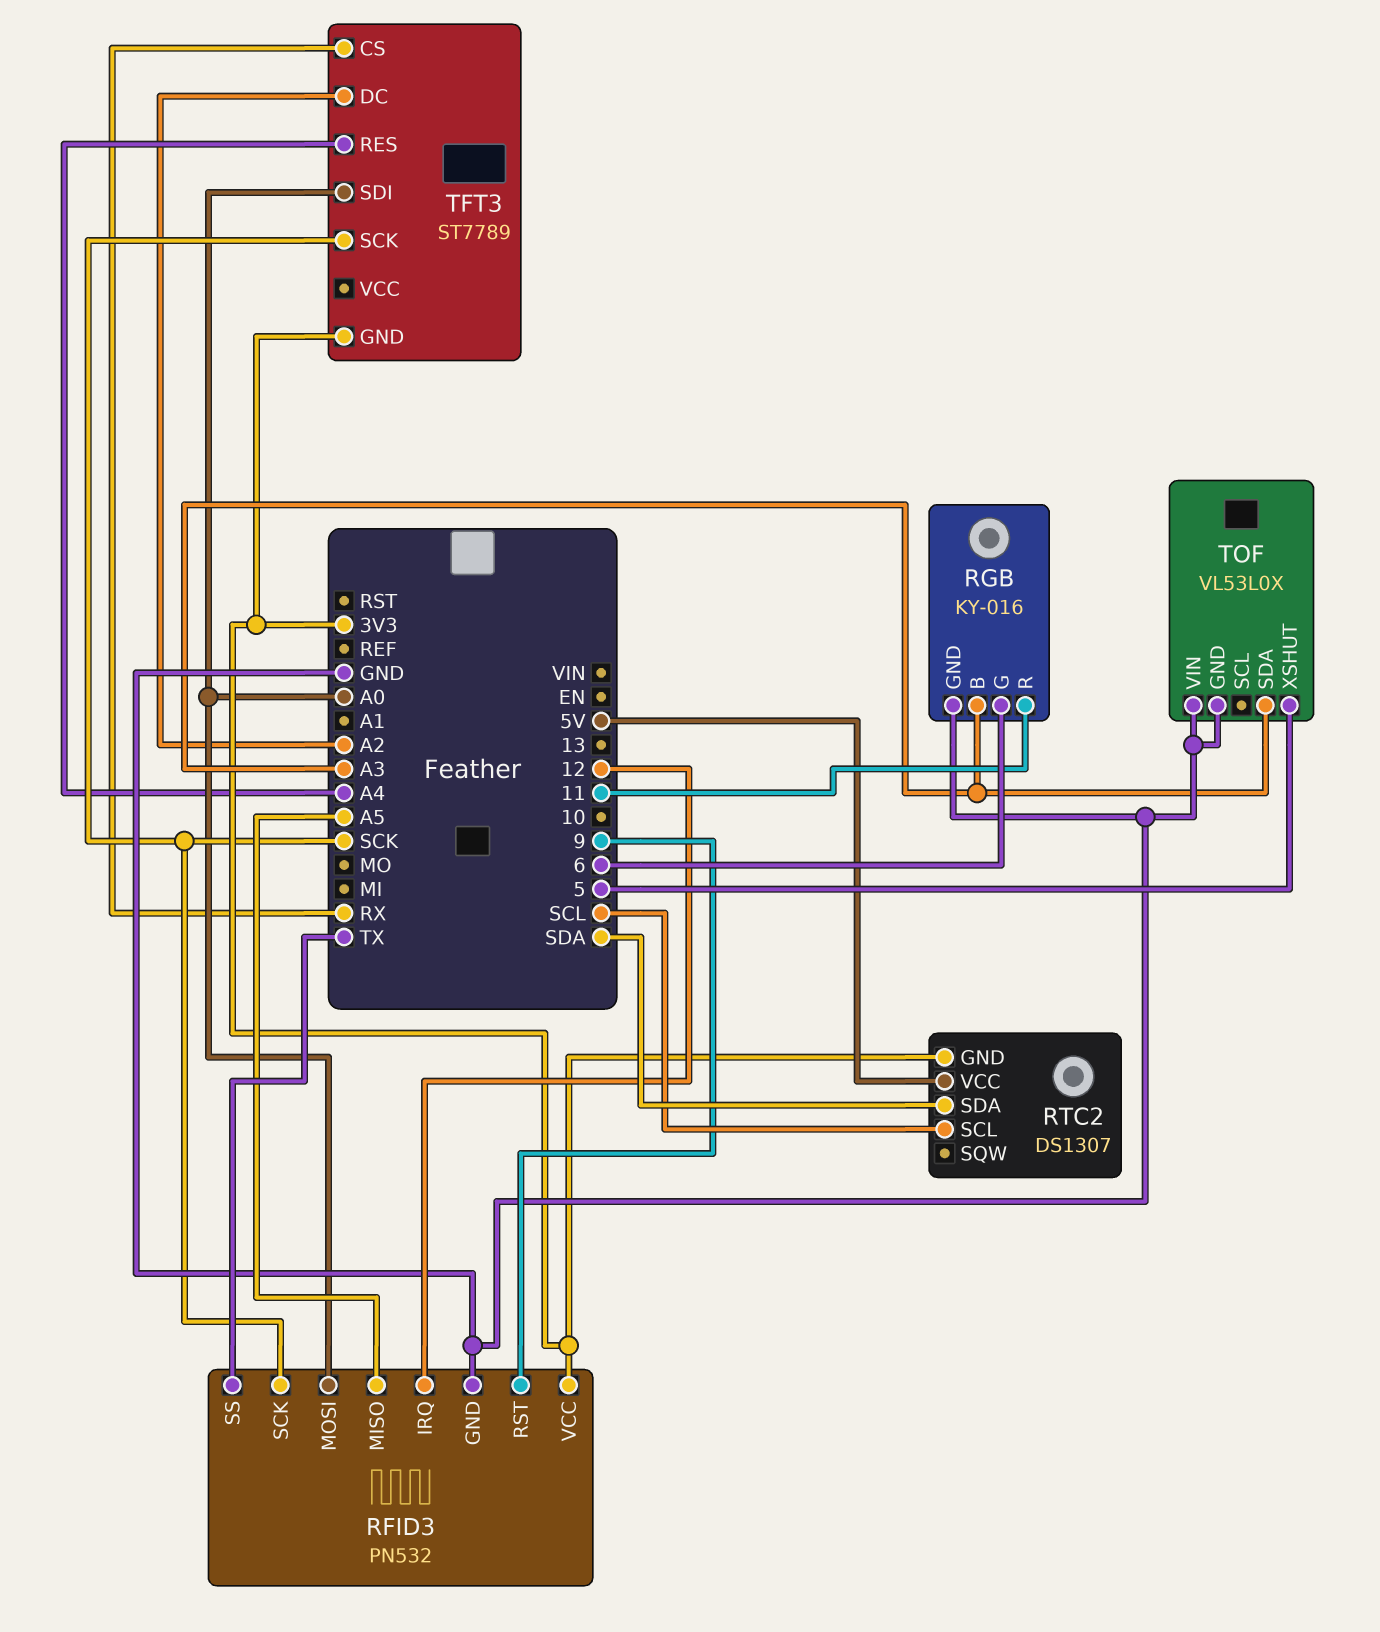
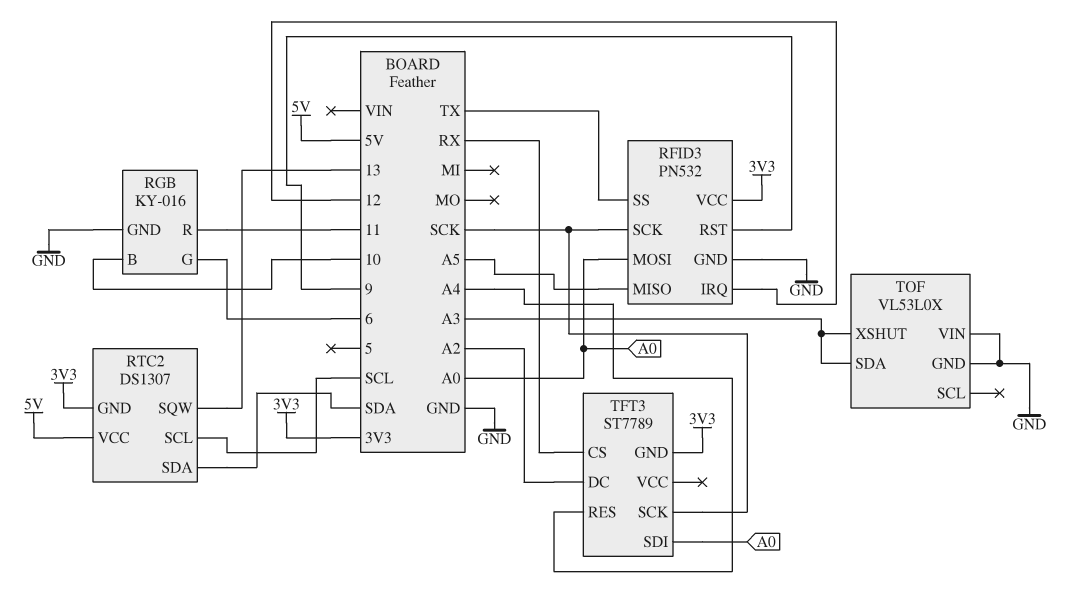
RGB pin B: A3 -> 10
RTC2 pin SQW: none -> 13
TOF pin XSHUT: 5 -> A3

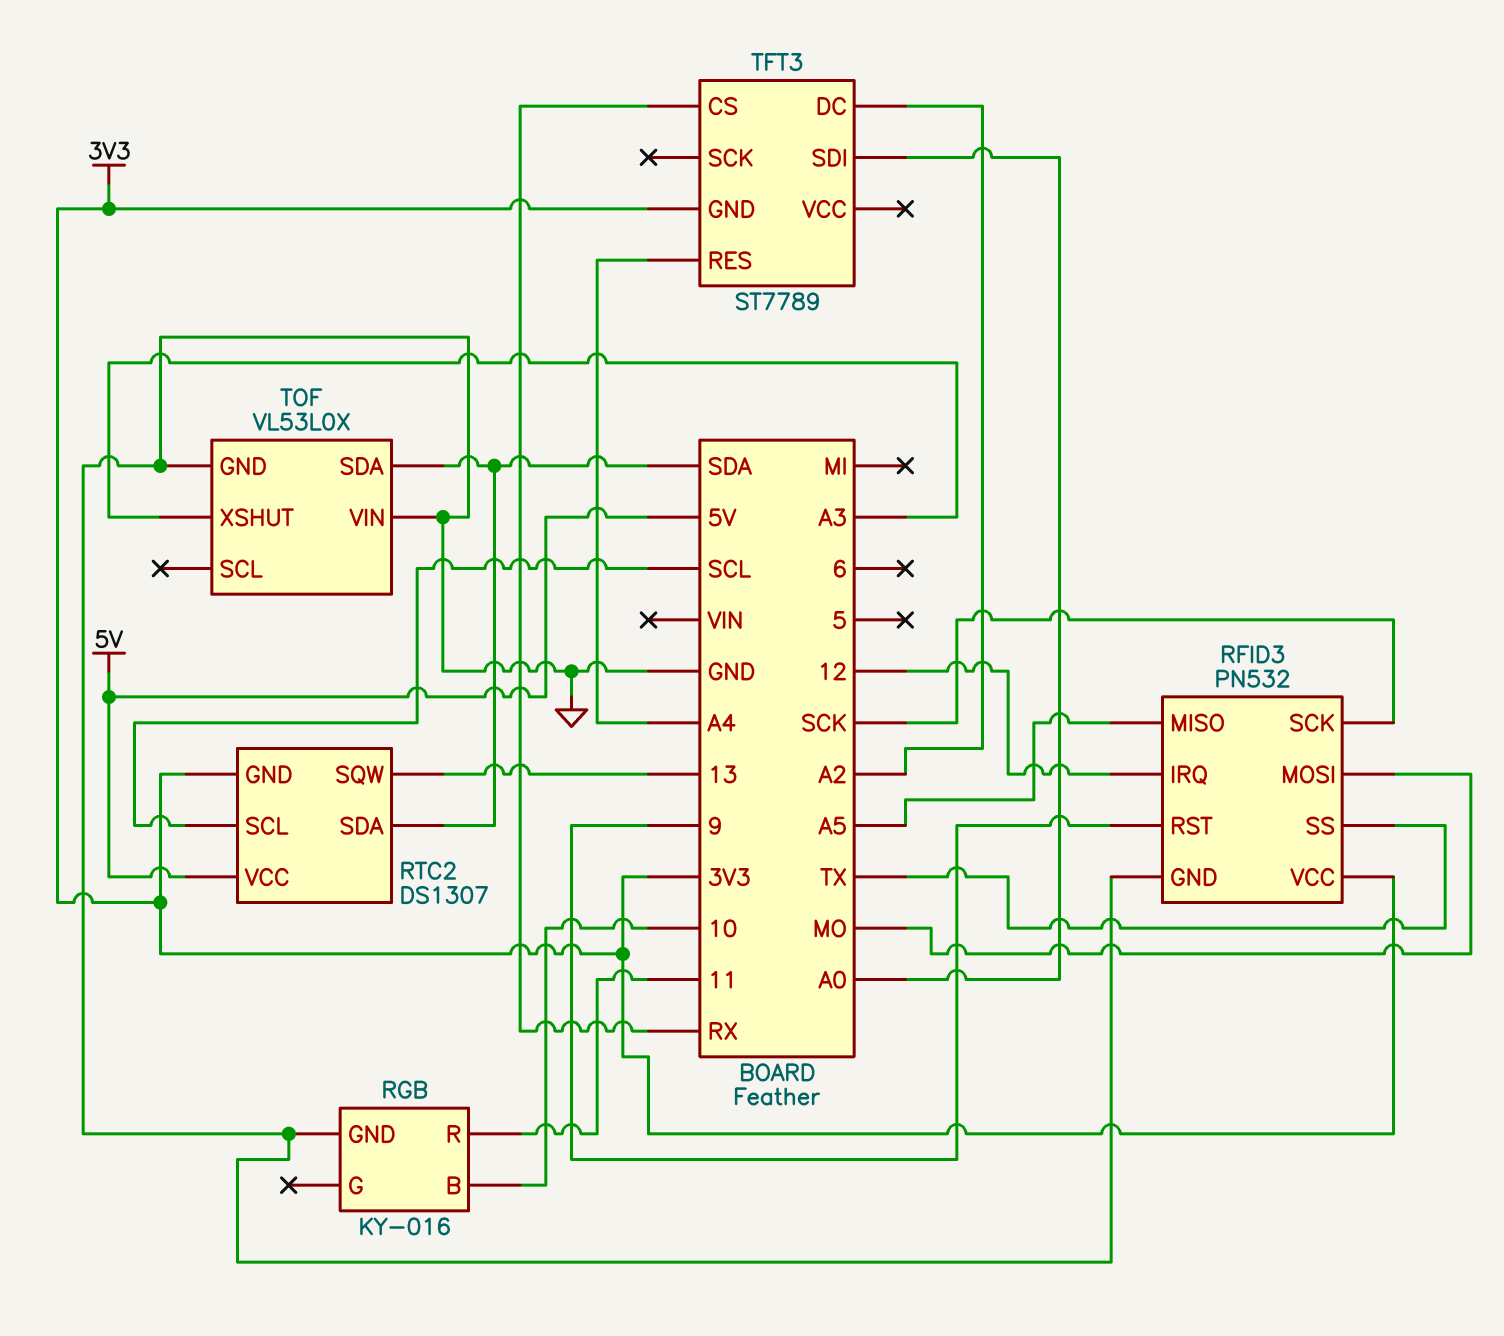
RFID3 pin MOSI: A0 -> MO
RGB pin G: 6 -> none
TFT3 pin SCK: SCK -> none
TOF pin SDA: A3 -> SDA

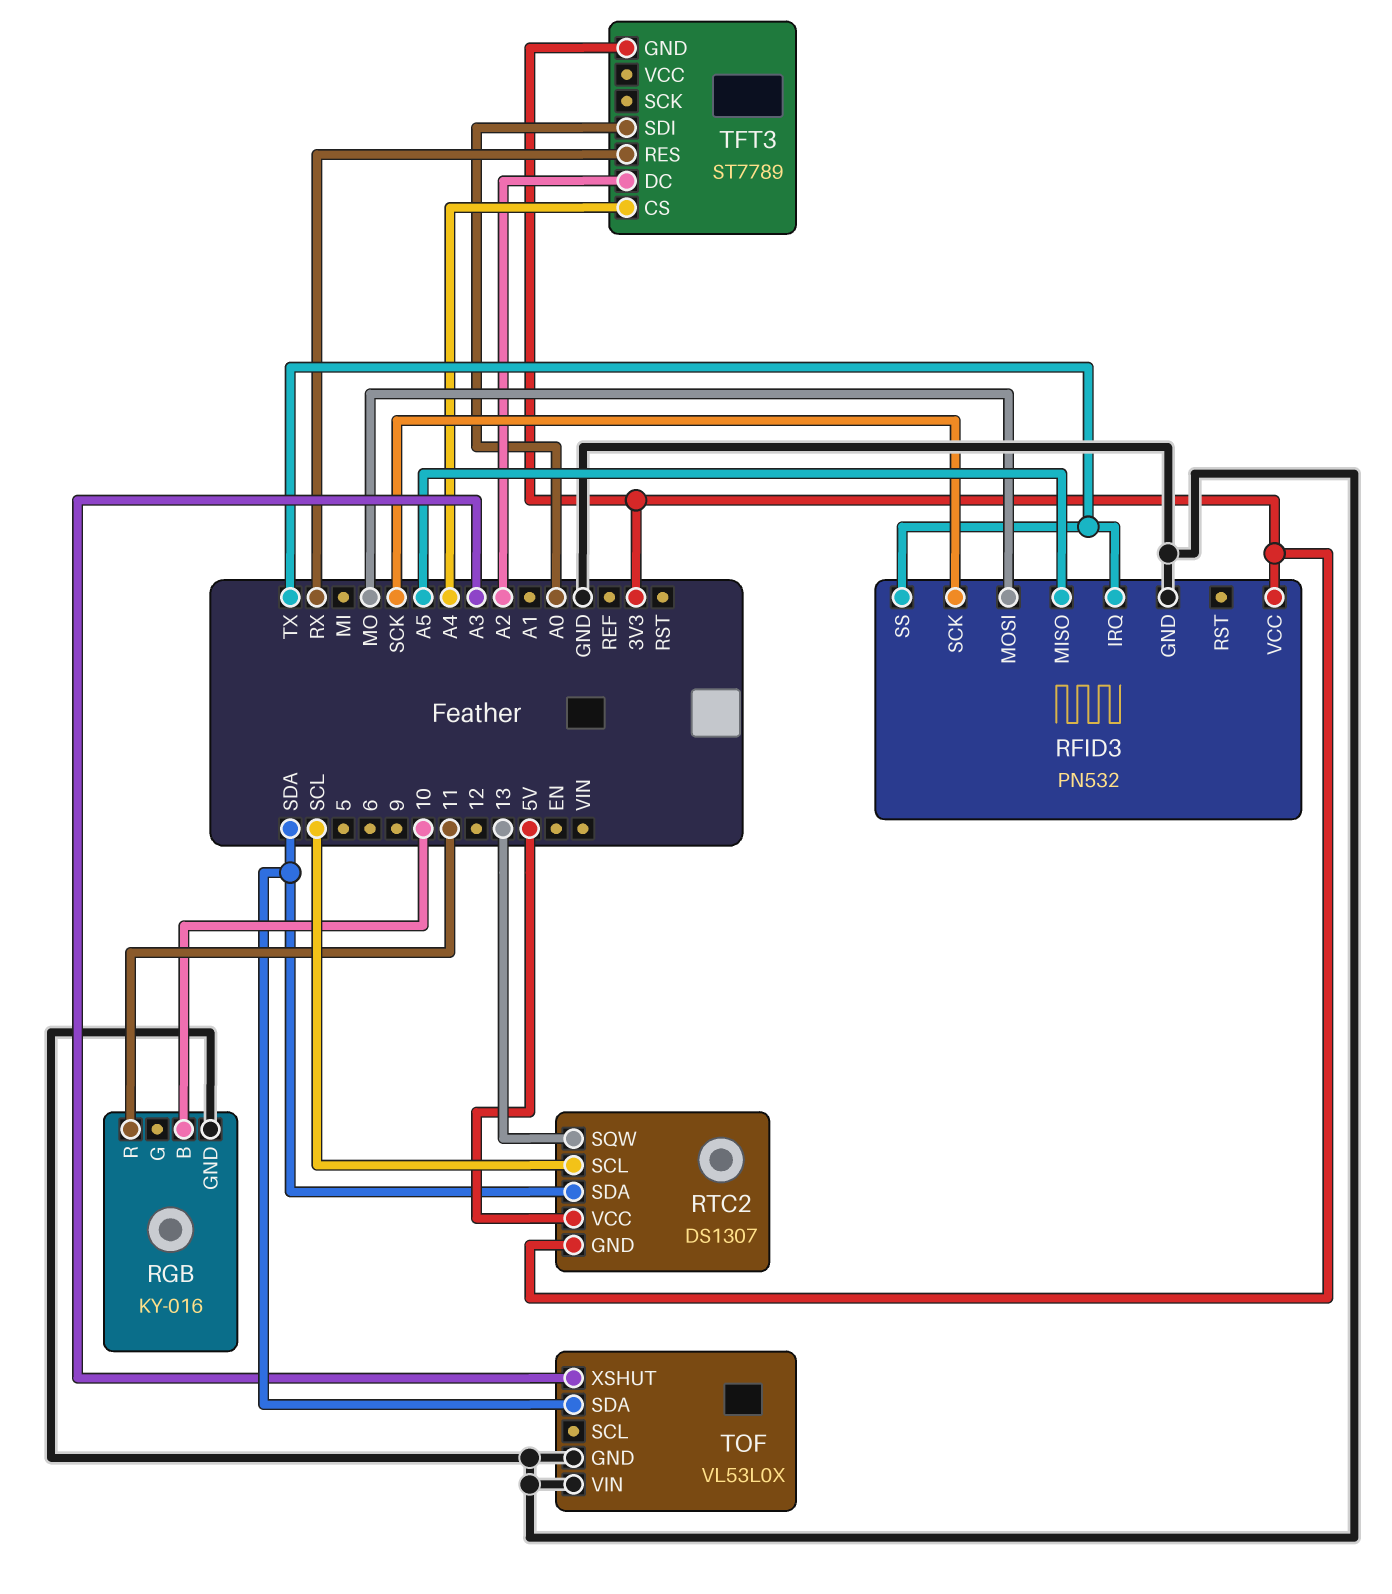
RFID3 pin IRQ: 12 -> TX
RFID3 pin RST: 9 -> none
TFT3 pin CS: RX -> A4
TFT3 pin RES: A4 -> RX

